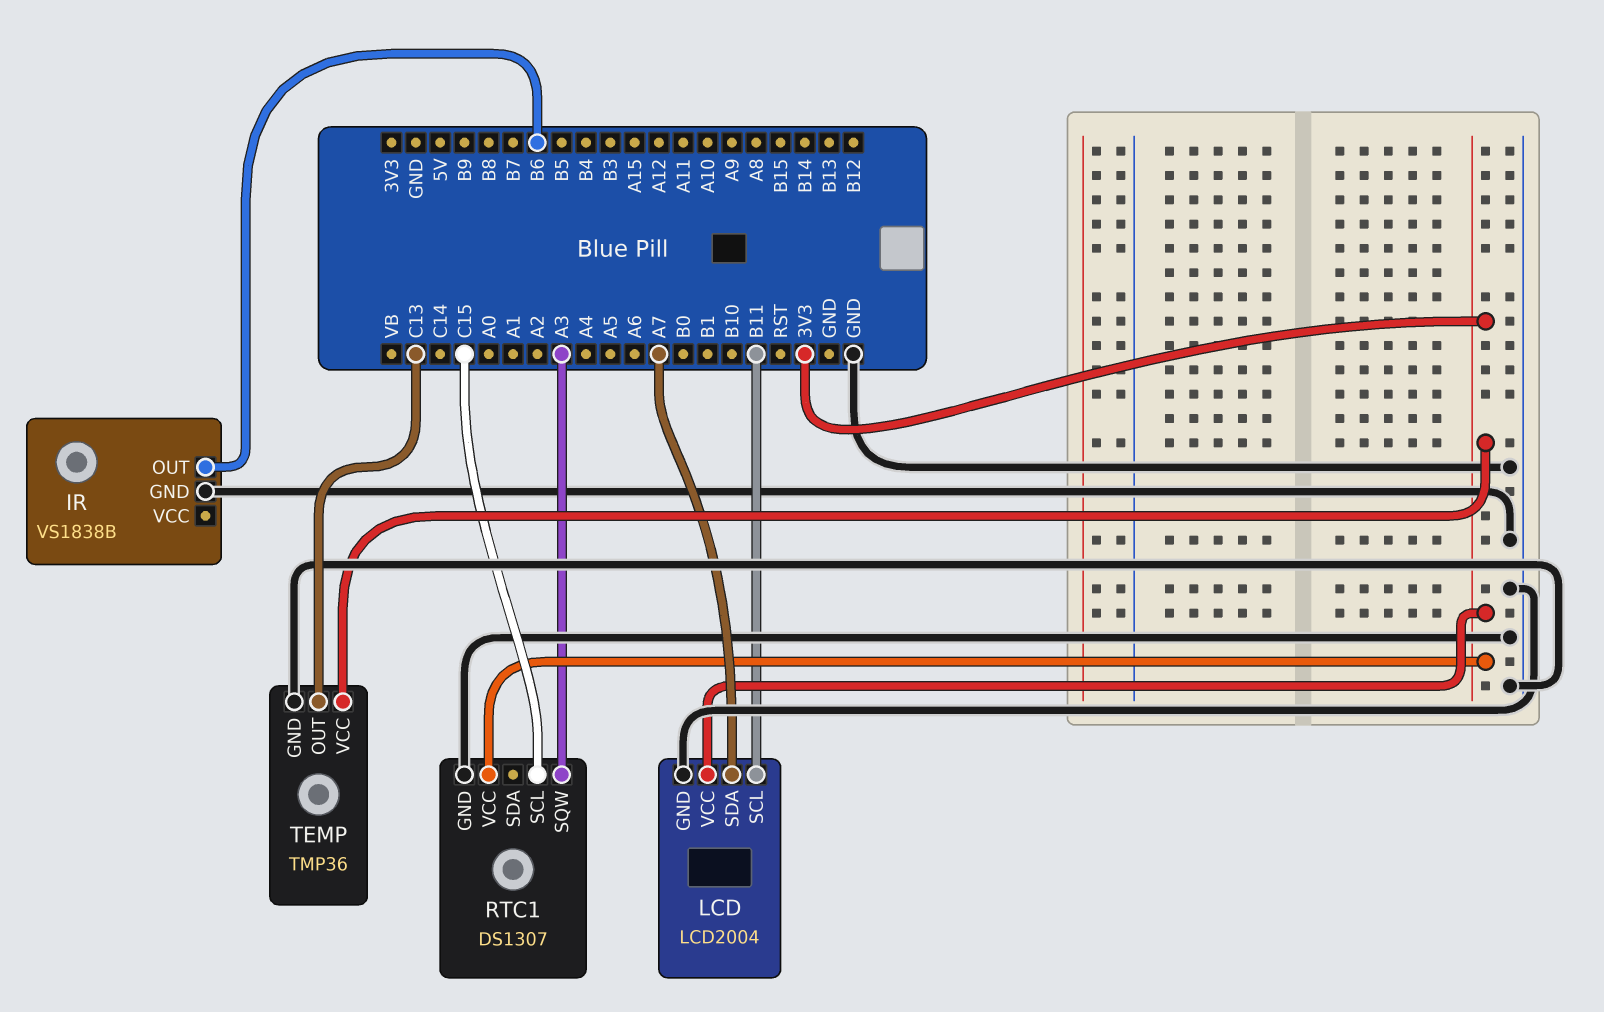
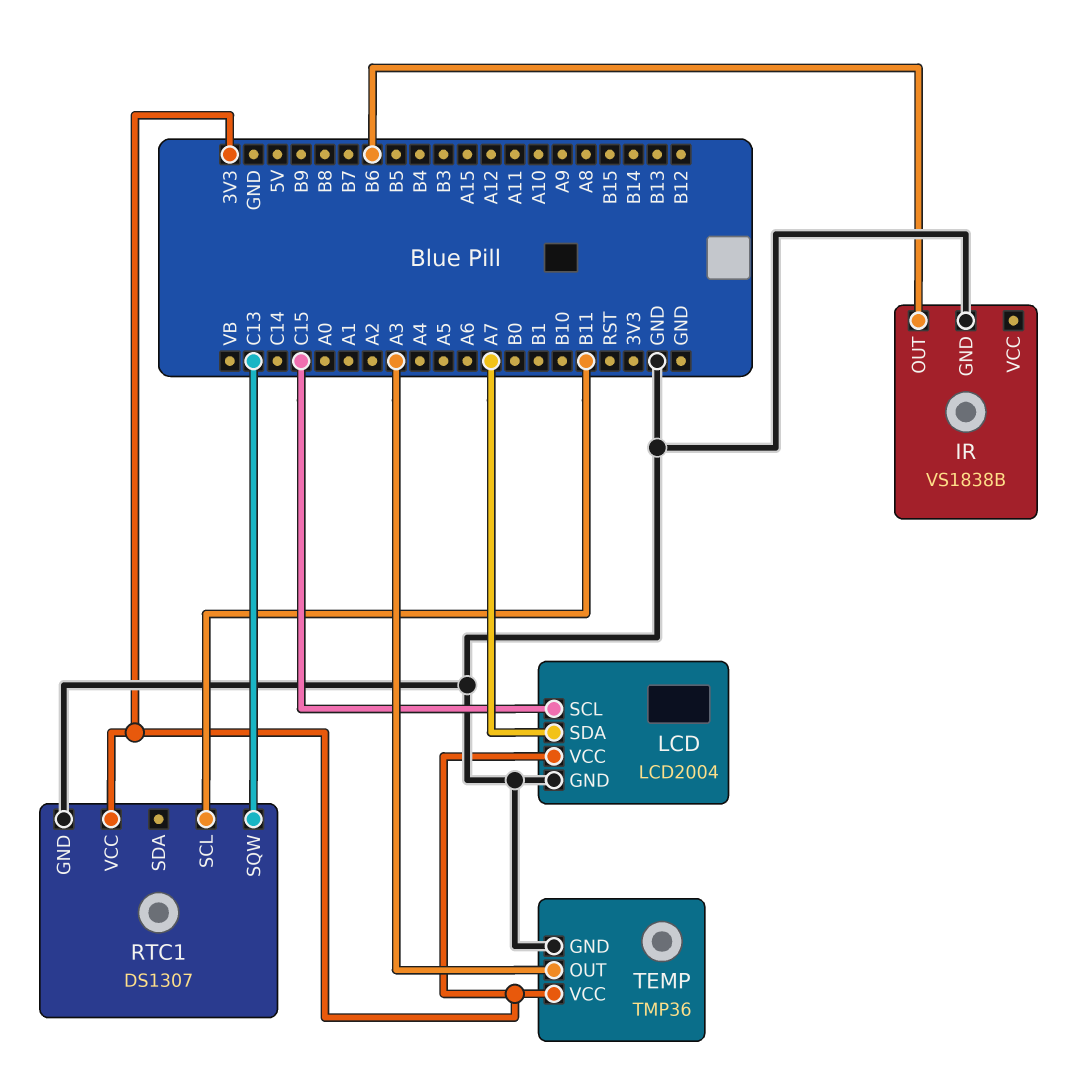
LCD pin SCL: B11 -> C15
RTC1 pin SCL: C15 -> B11
RTC1 pin SQW: A3 -> C13
TEMP pin OUT: C13 -> A3

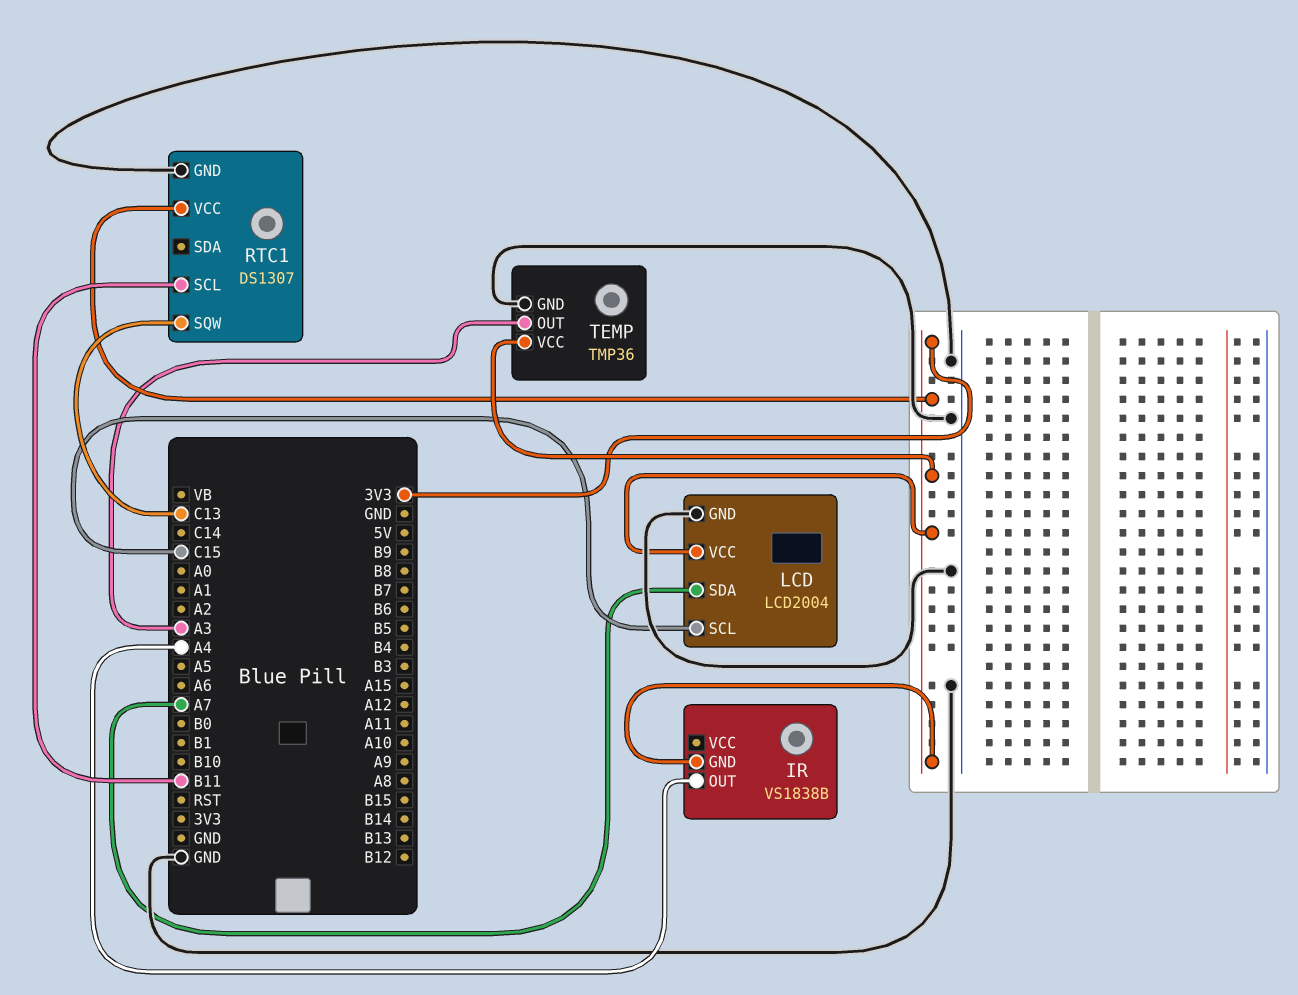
IR pin GND: GND -> 3V3
IR pin OUT: B6 -> A4

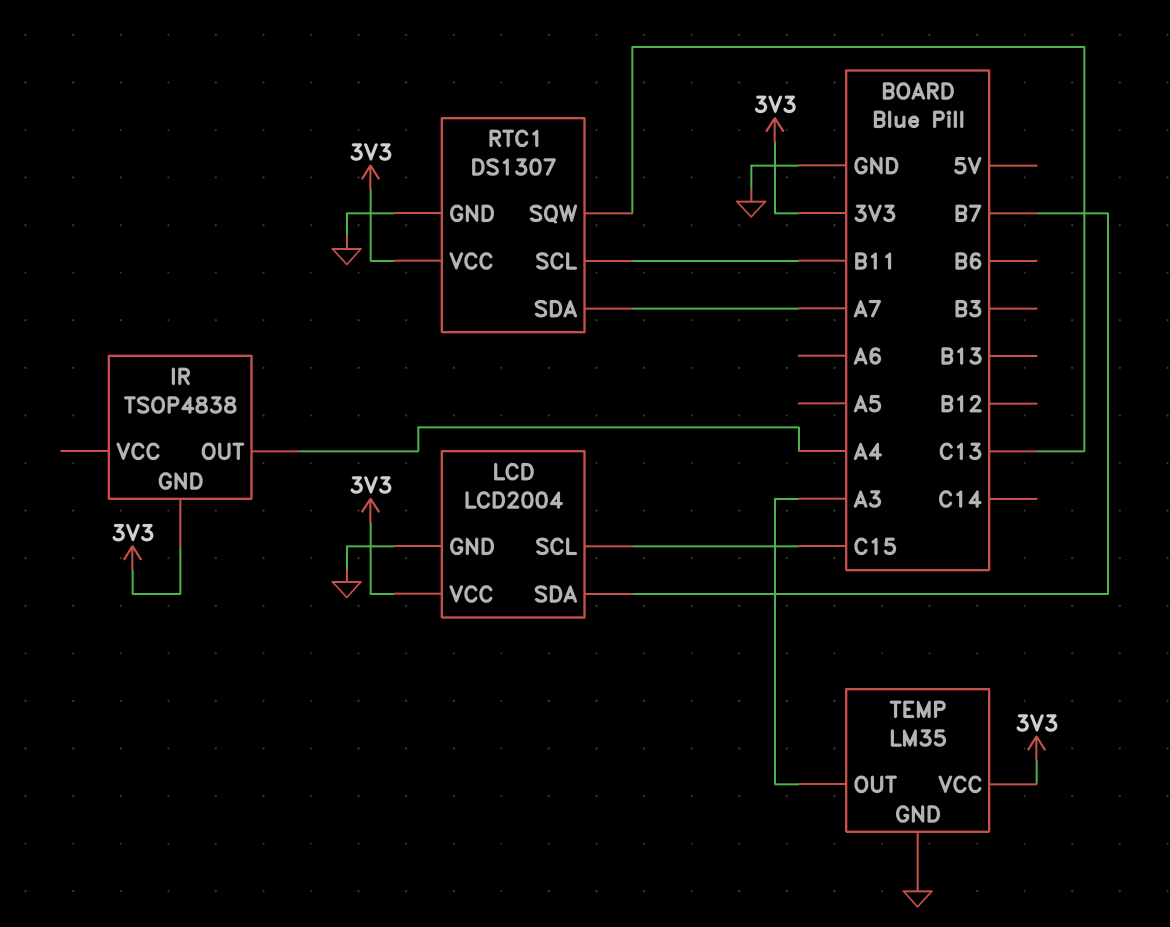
IR: VS1838B -> TSOP4838
LCD pin SDA: A7 -> B7
RTC1 pin SDA: none -> A7
TEMP: TMP36 -> LM35

